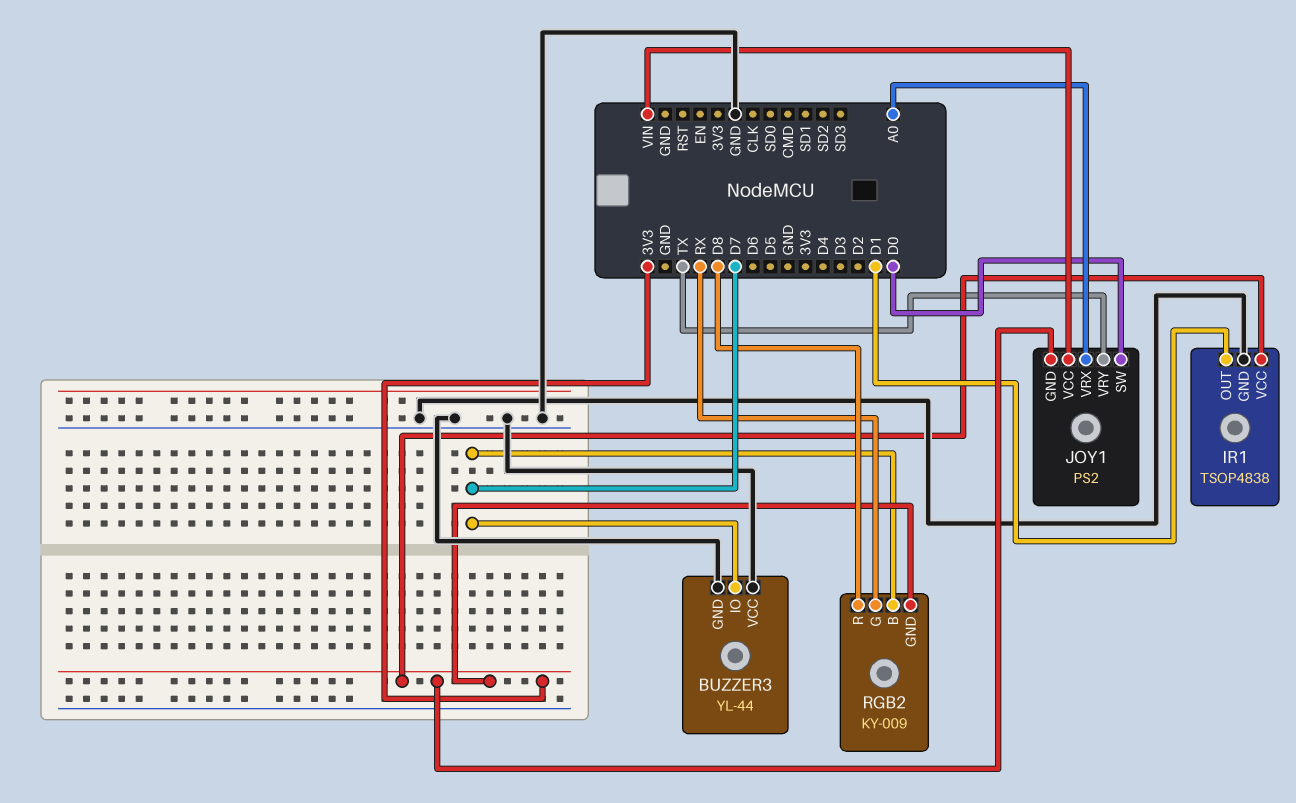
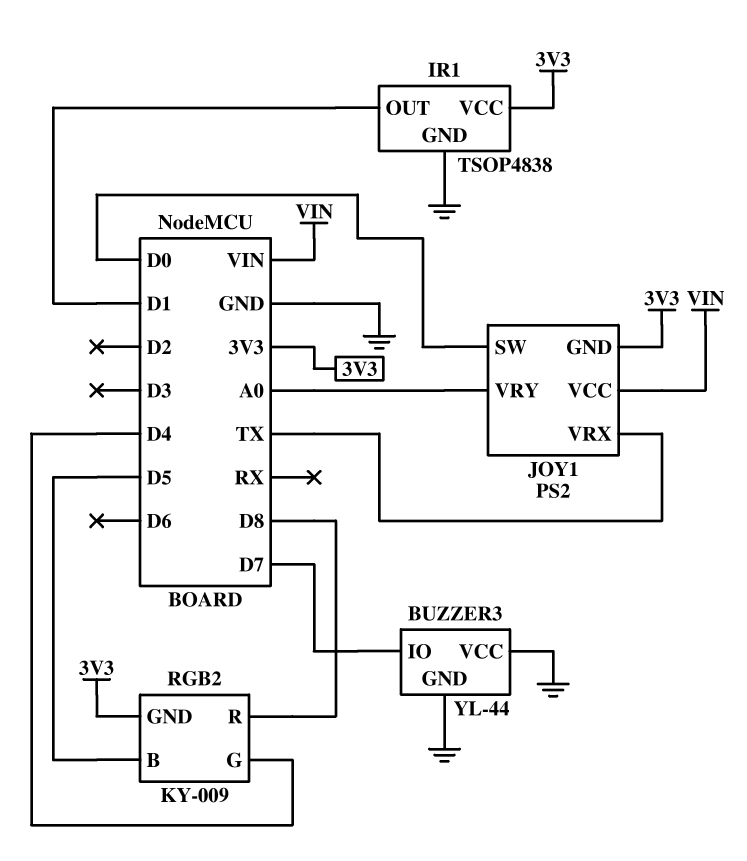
JOY1 pin VRX: A0 -> TX
JOY1 pin VRY: TX -> A0
RGB2 pin B: D7 -> D5
RGB2 pin G: RX -> D4

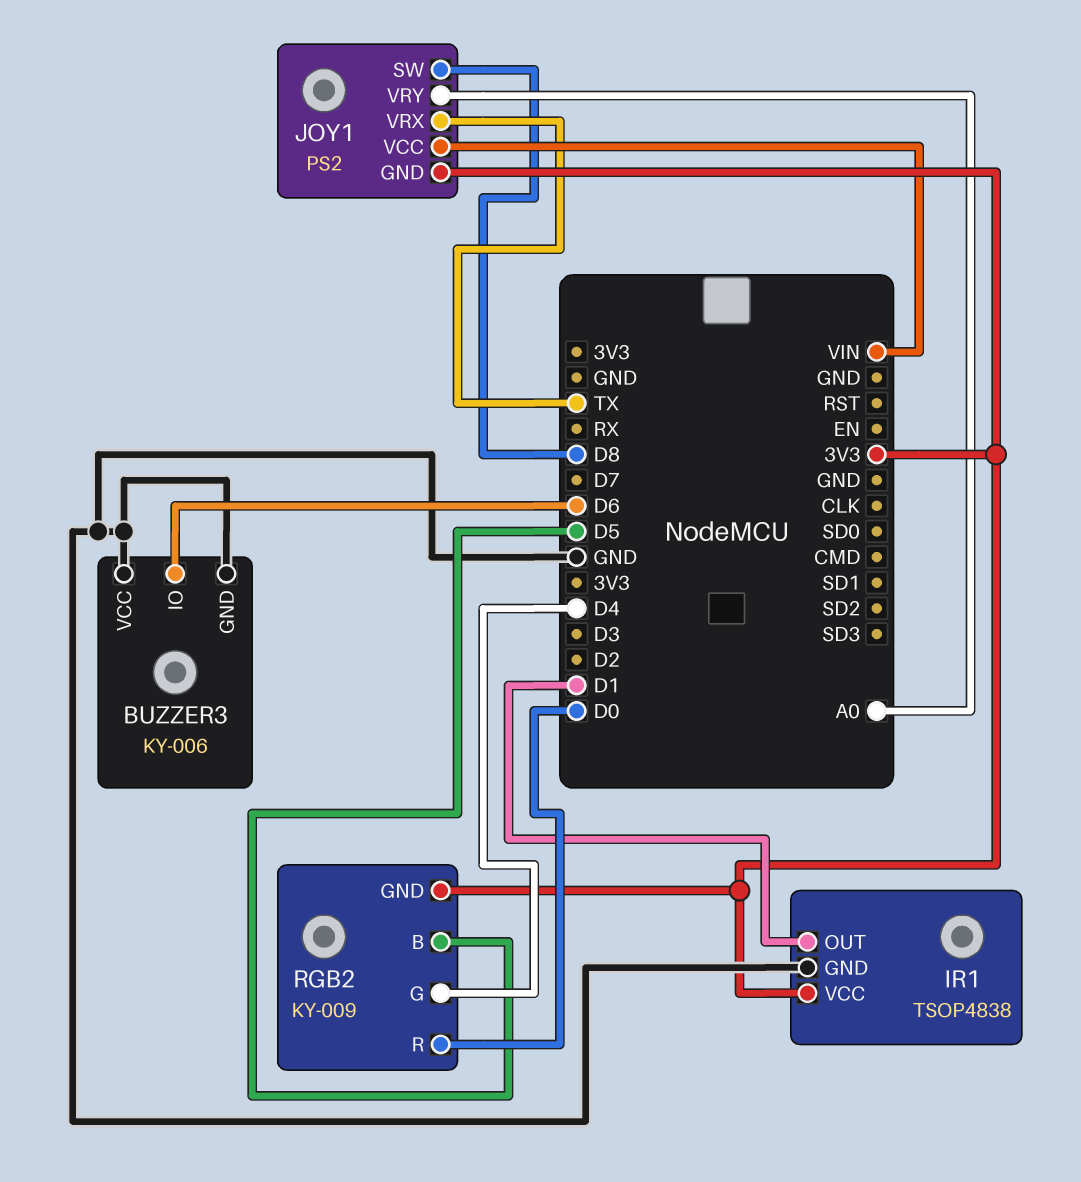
BUZZER3: YL-44 -> KY-006
BUZZER3 pin IO: D7 -> D6
JOY1 pin SW: D0 -> D8
RGB2 pin R: D8 -> D0

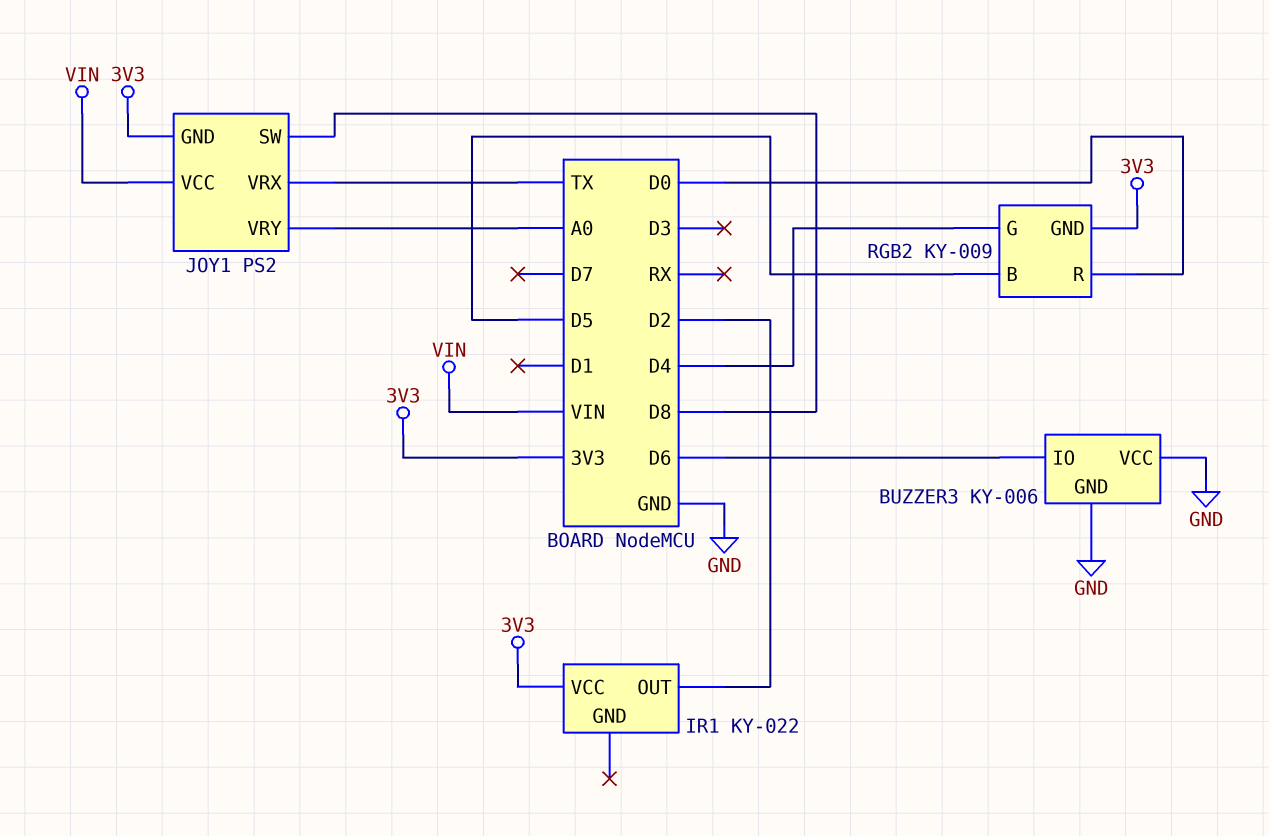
IR1: TSOP4838 -> KY-022
IR1 pin GND: GND -> none
IR1 pin OUT: D1 -> D2

